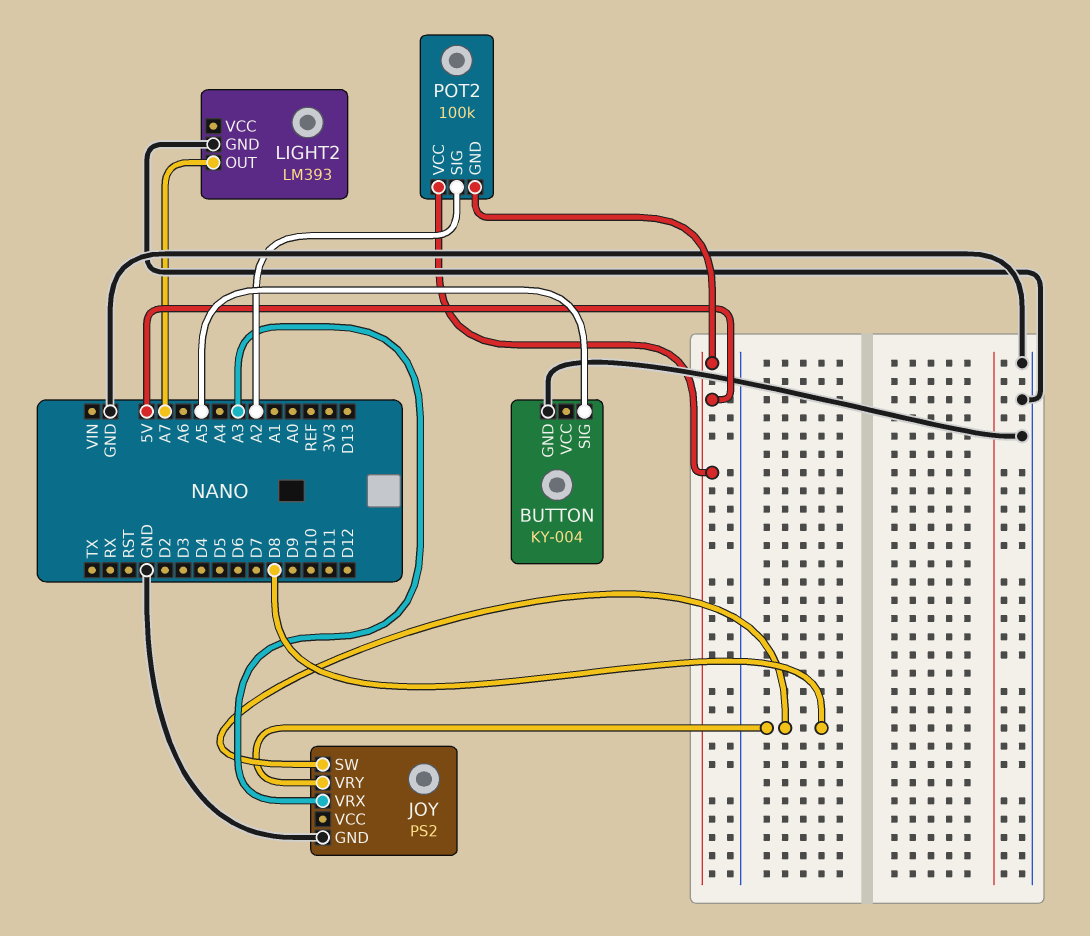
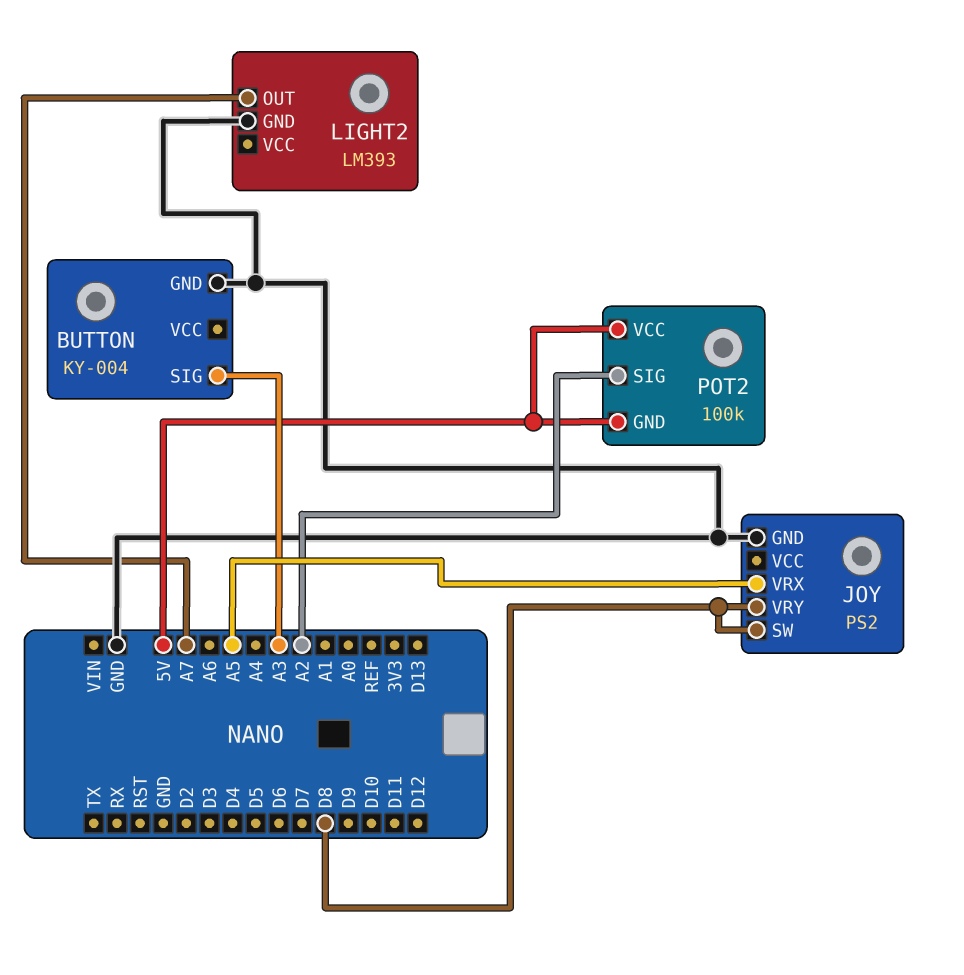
BUTTON pin SIG: A5 -> A3
JOY pin VRX: A3 -> A5

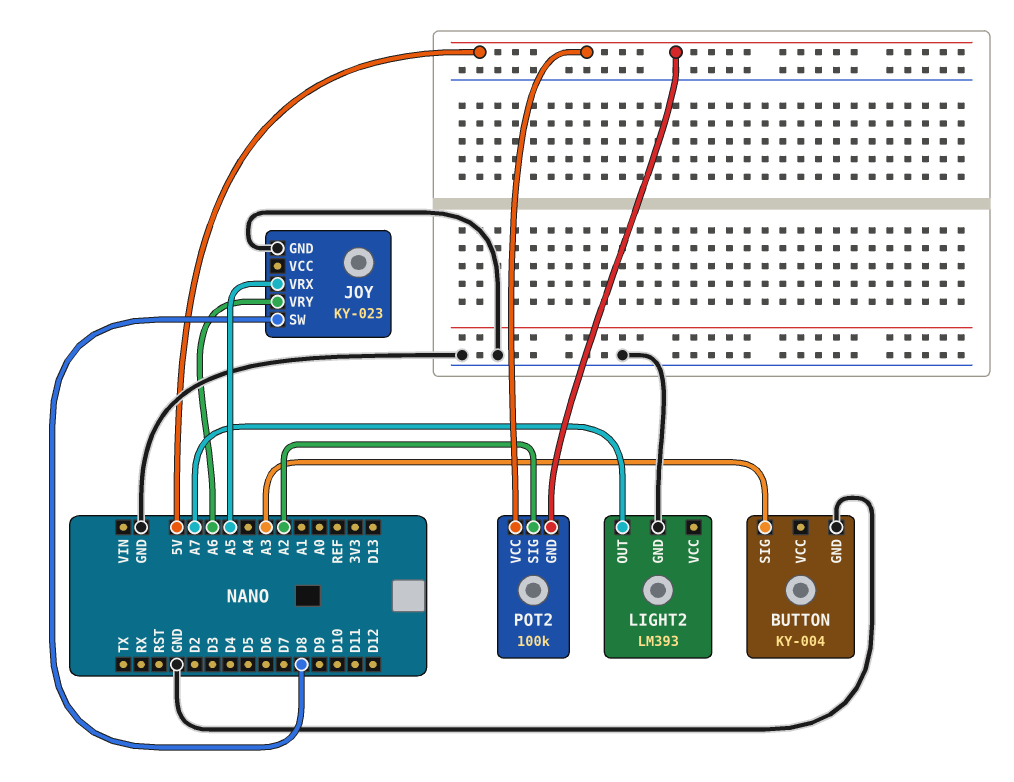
JOY: PS2 -> KY-023
JOY pin VRY: D8 -> A6

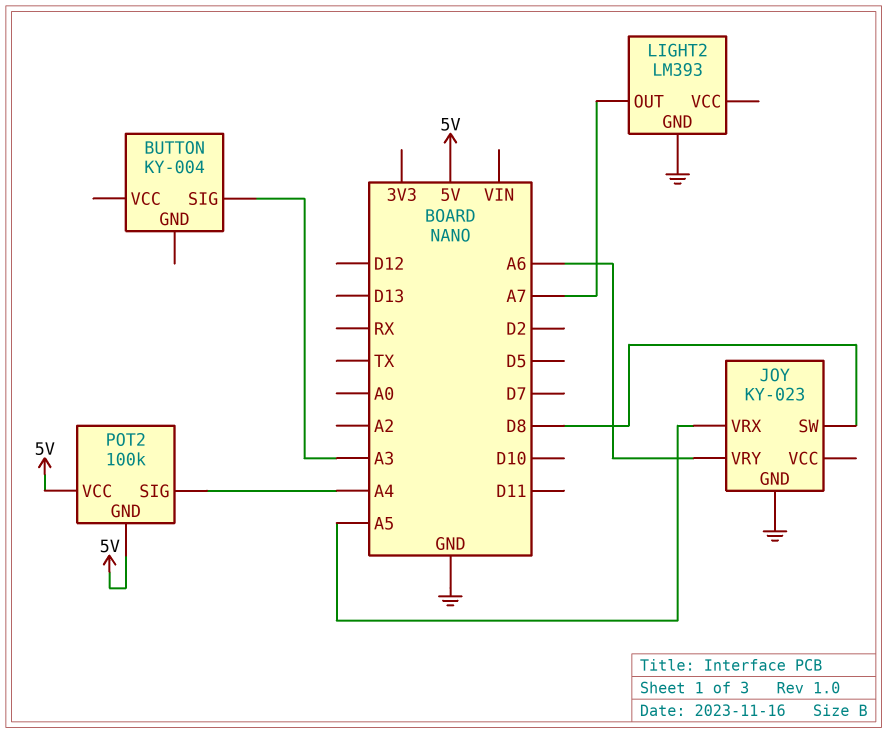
BUTTON pin GND: GND -> none
POT2 pin SIG: A2 -> A4

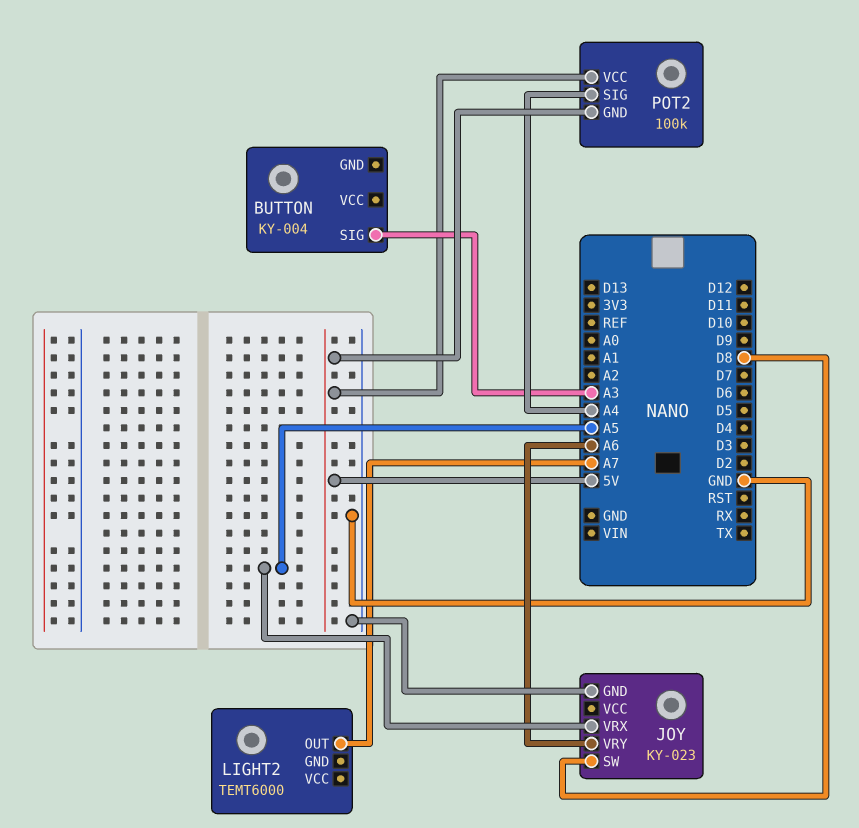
LIGHT2: LM393 -> TEMT6000
LIGHT2 pin GND: GND -> none

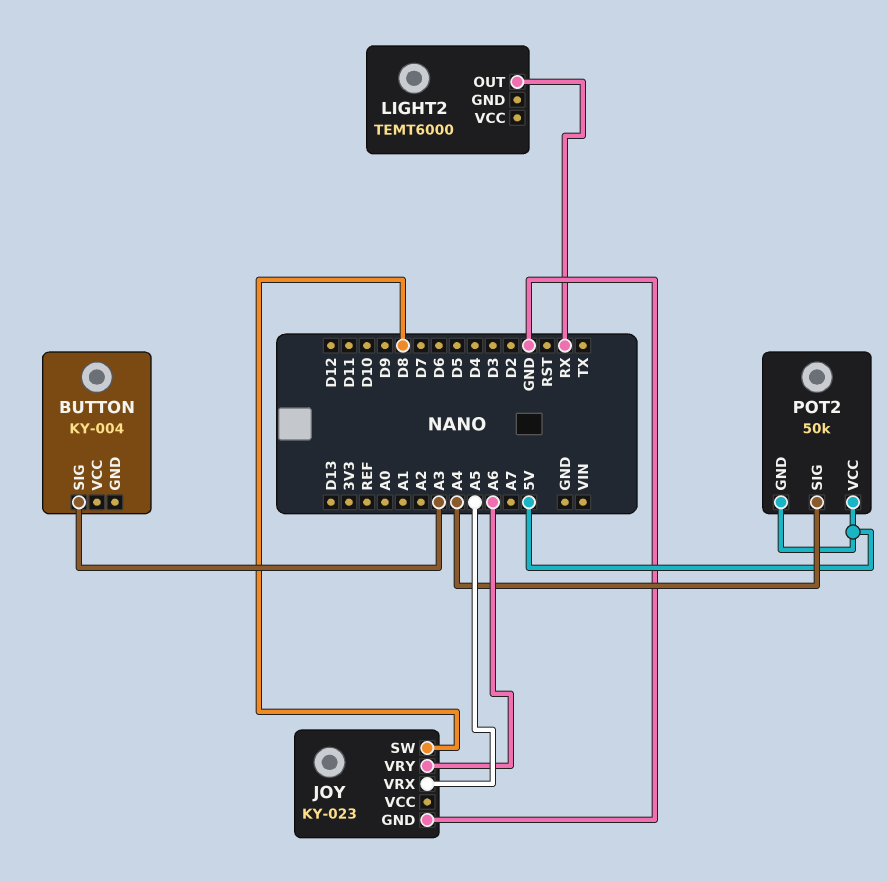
LIGHT2 pin OUT: A7 -> RX
POT2: 100k -> 50k

